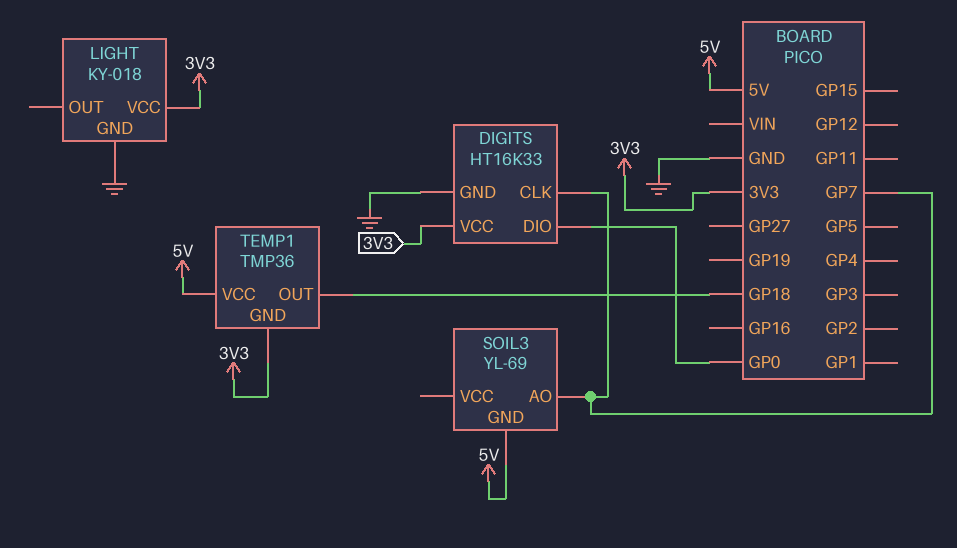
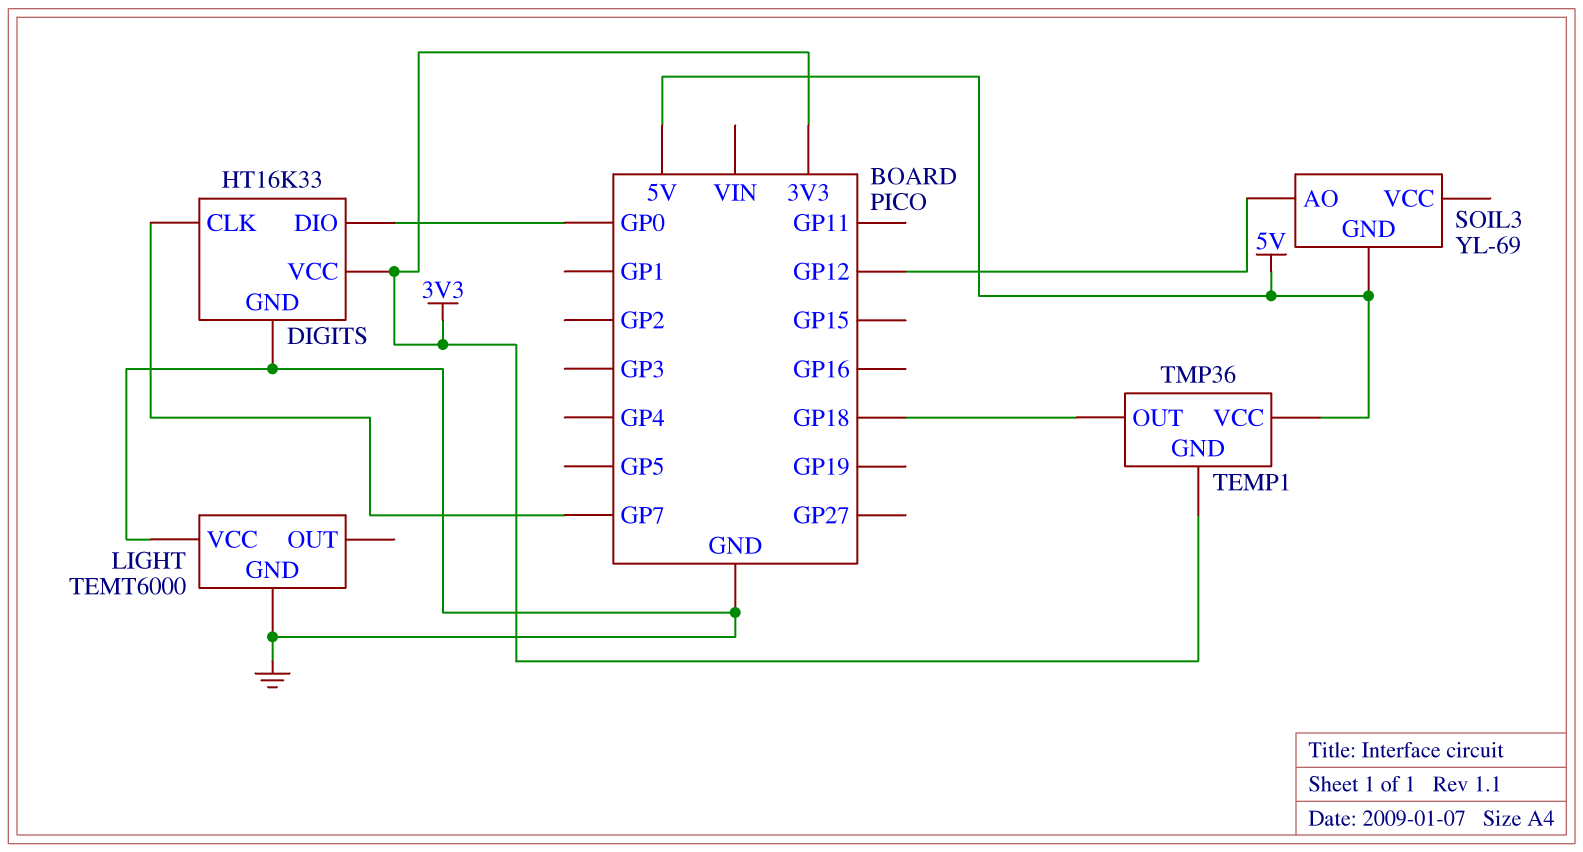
LIGHT: KY-018 -> TEMT6000
LIGHT pin VCC: 3V3 -> GND
SOIL3 pin AO: GP7 -> GP12

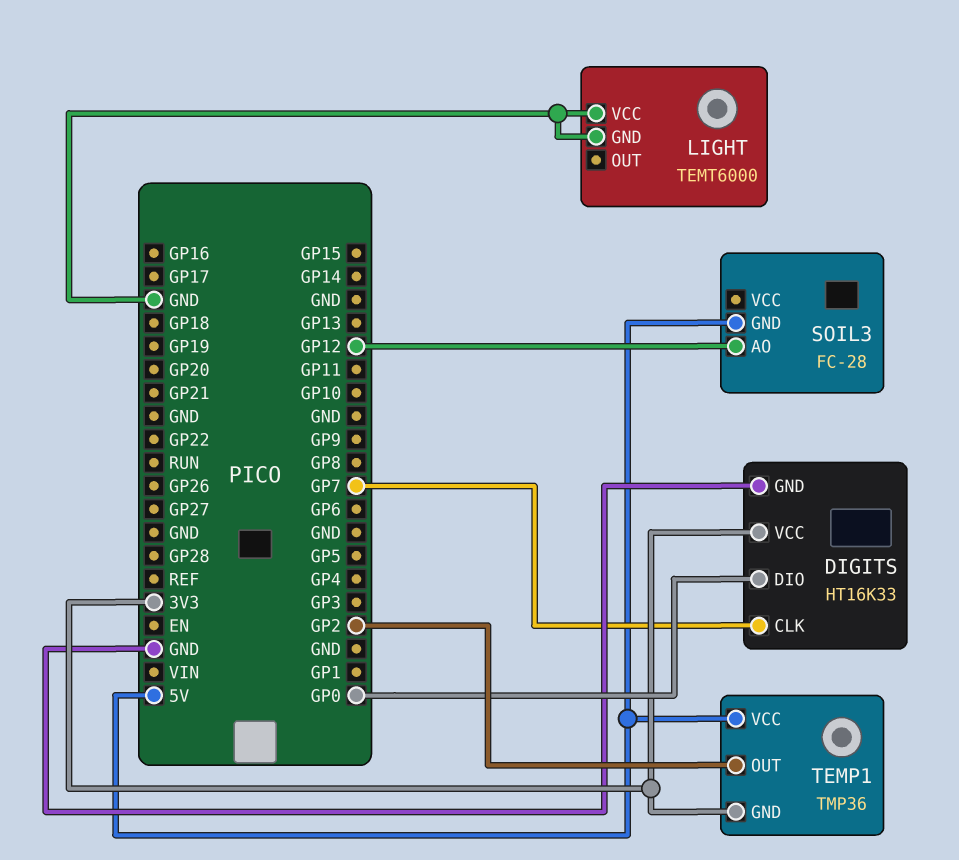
SOIL3: YL-69 -> FC-28
TEMP1 pin OUT: GP18 -> GP2

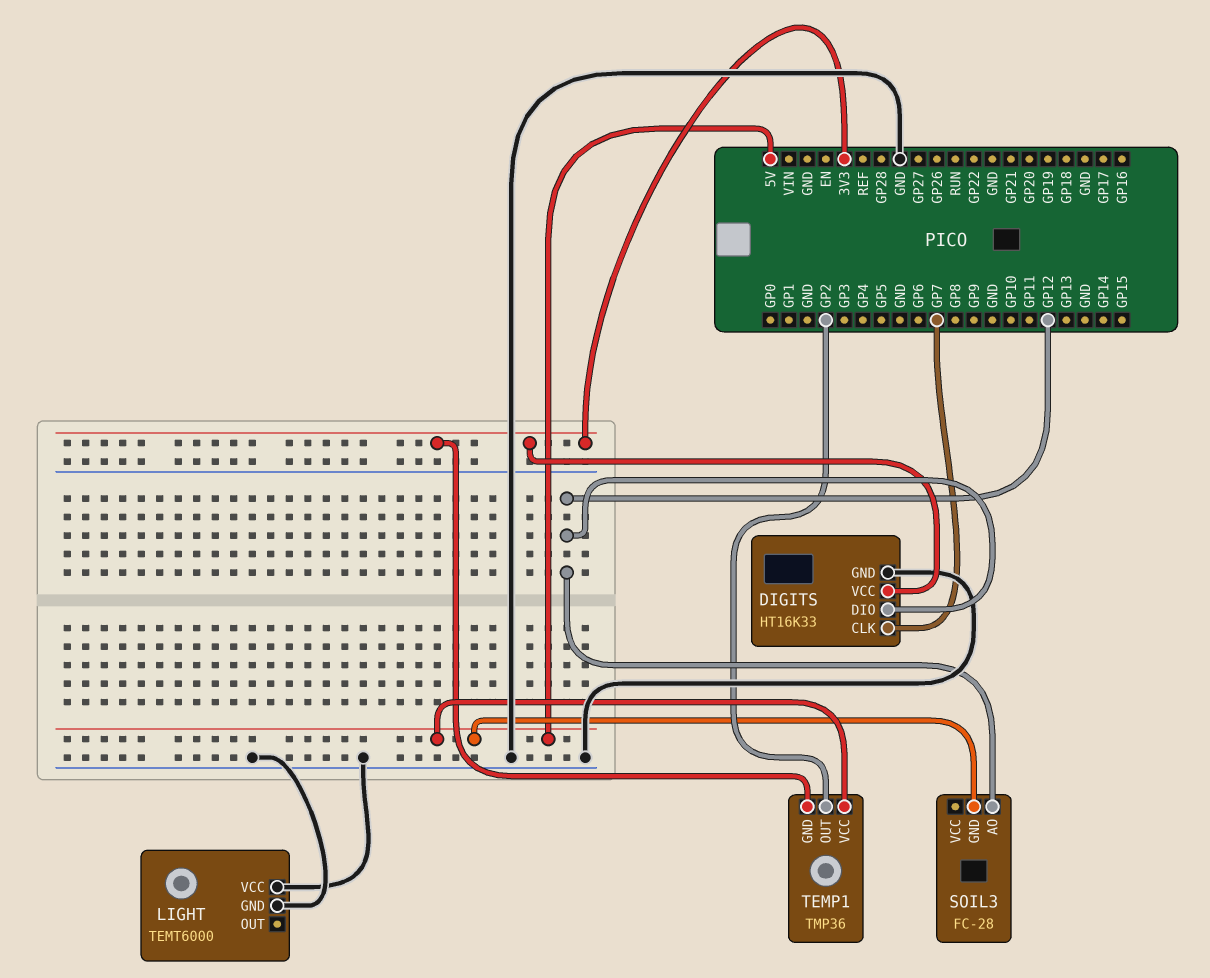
DIGITS pin DIO: GP0 -> GP12

